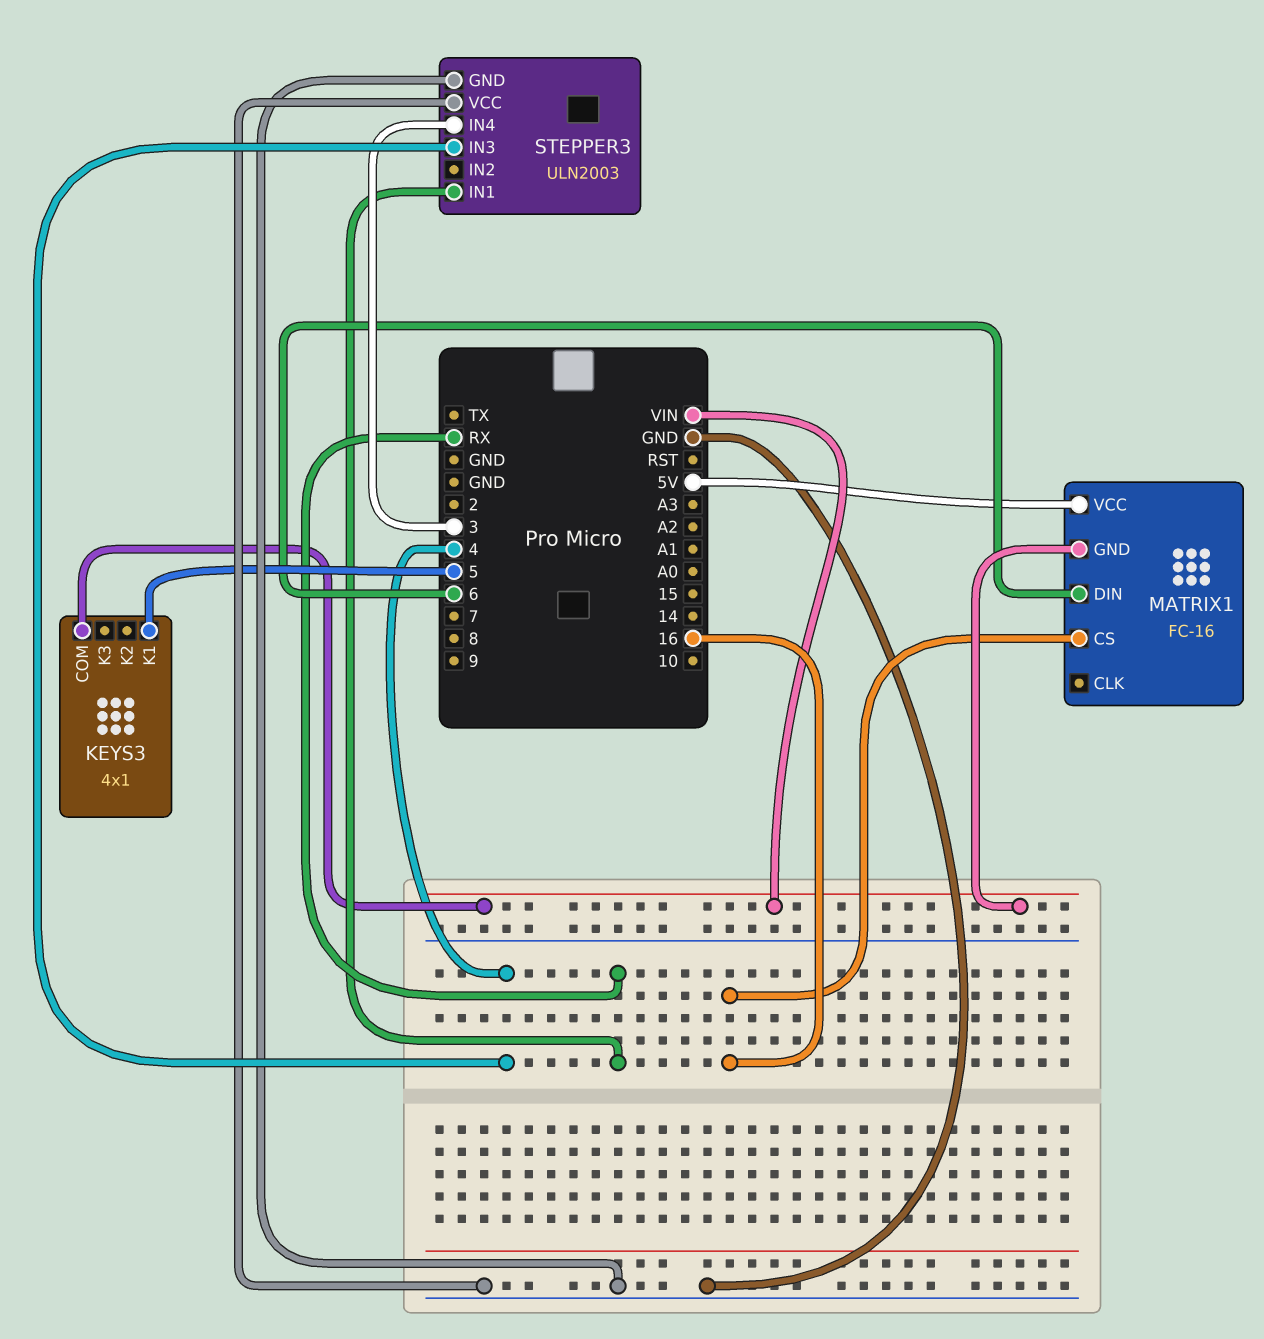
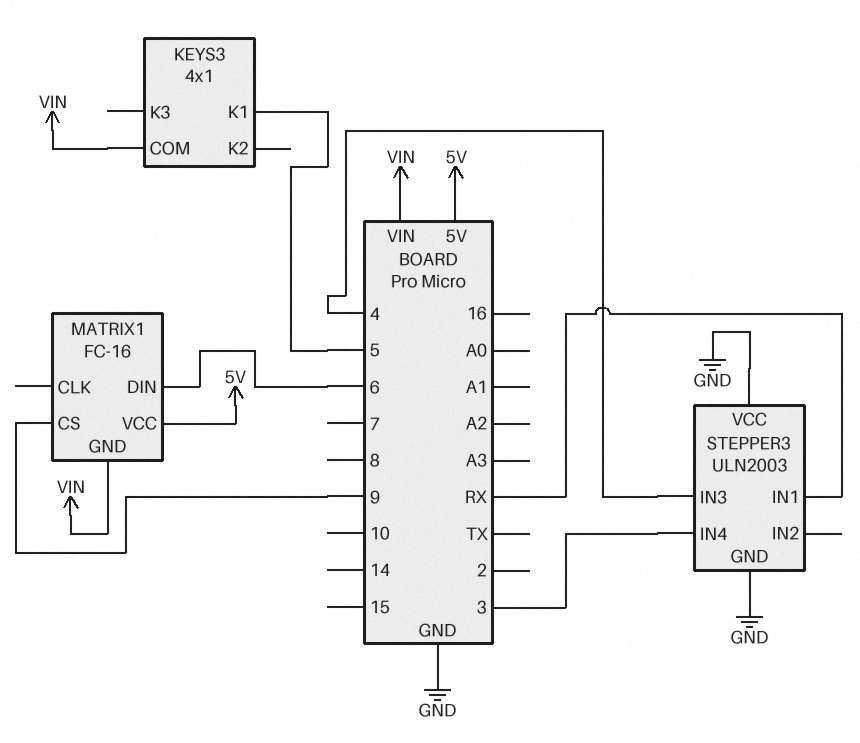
MATRIX1 pin CS: 16 -> 9

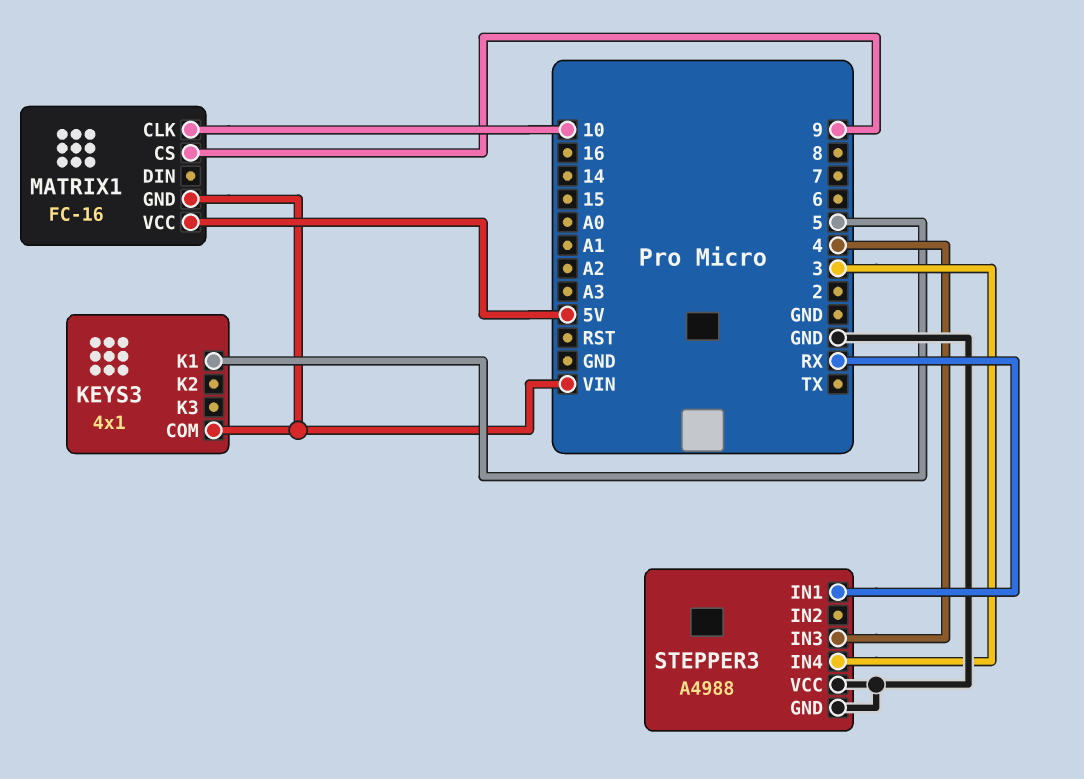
MATRIX1 pin CLK: none -> 10
MATRIX1 pin DIN: 6 -> none
STEPPER3: ULN2003 -> A4988

